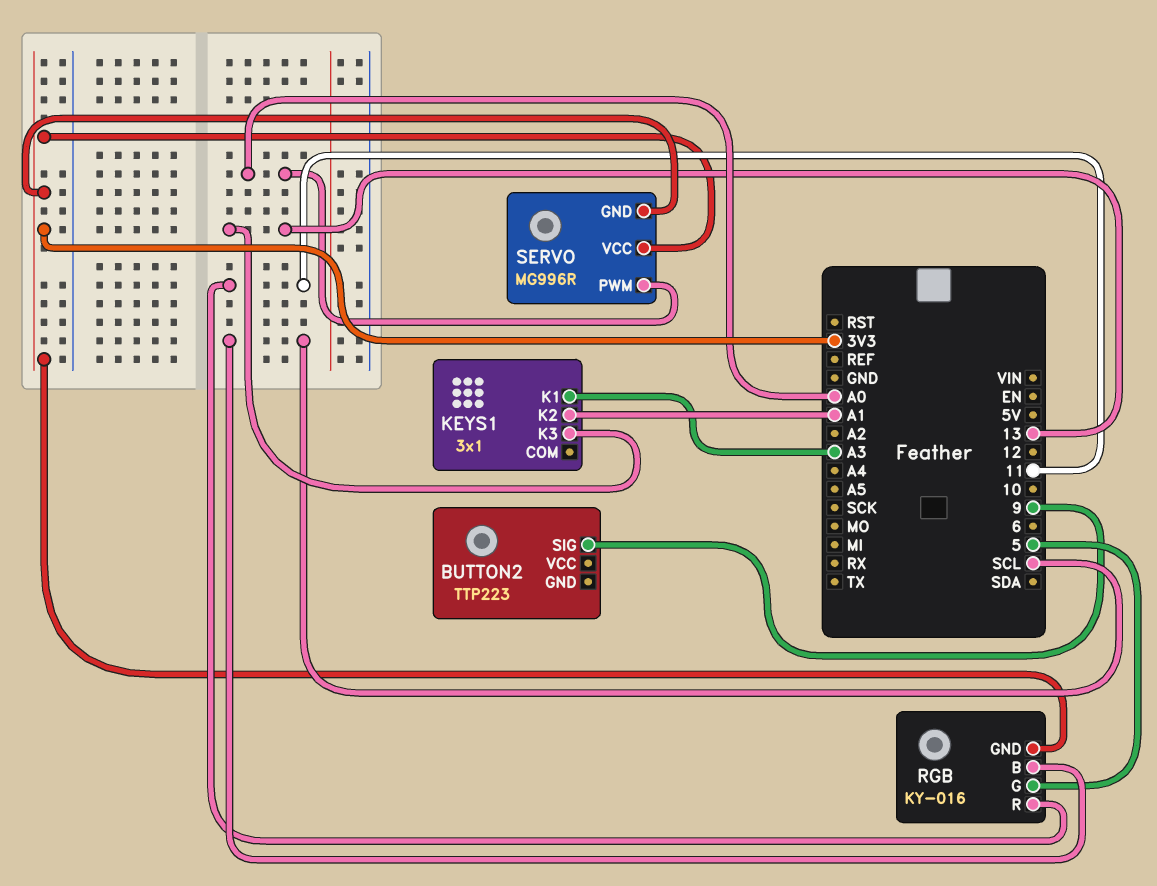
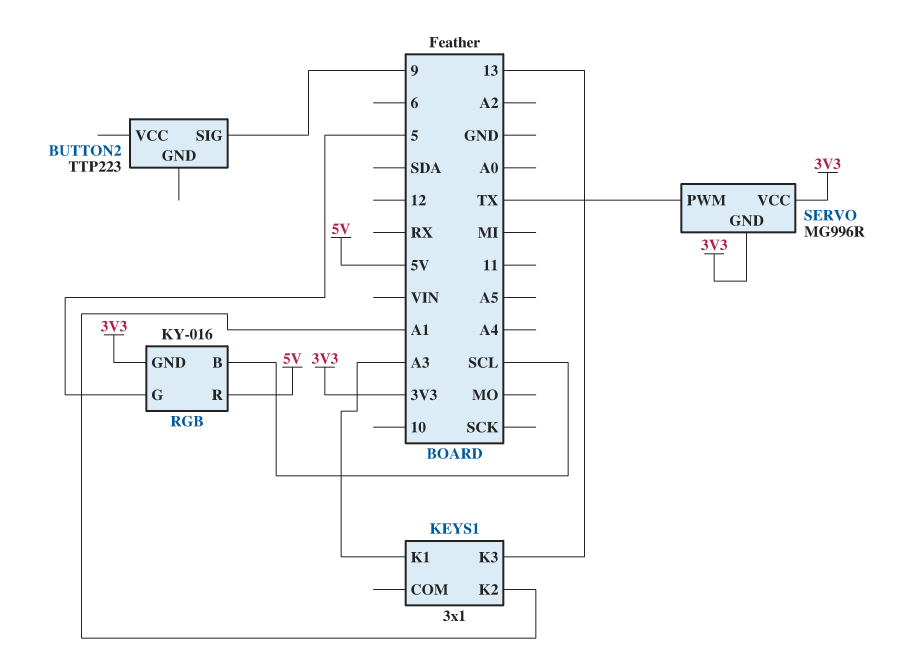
RGB pin R: 11 -> 5V
SERVO pin PWM: A0 -> TX

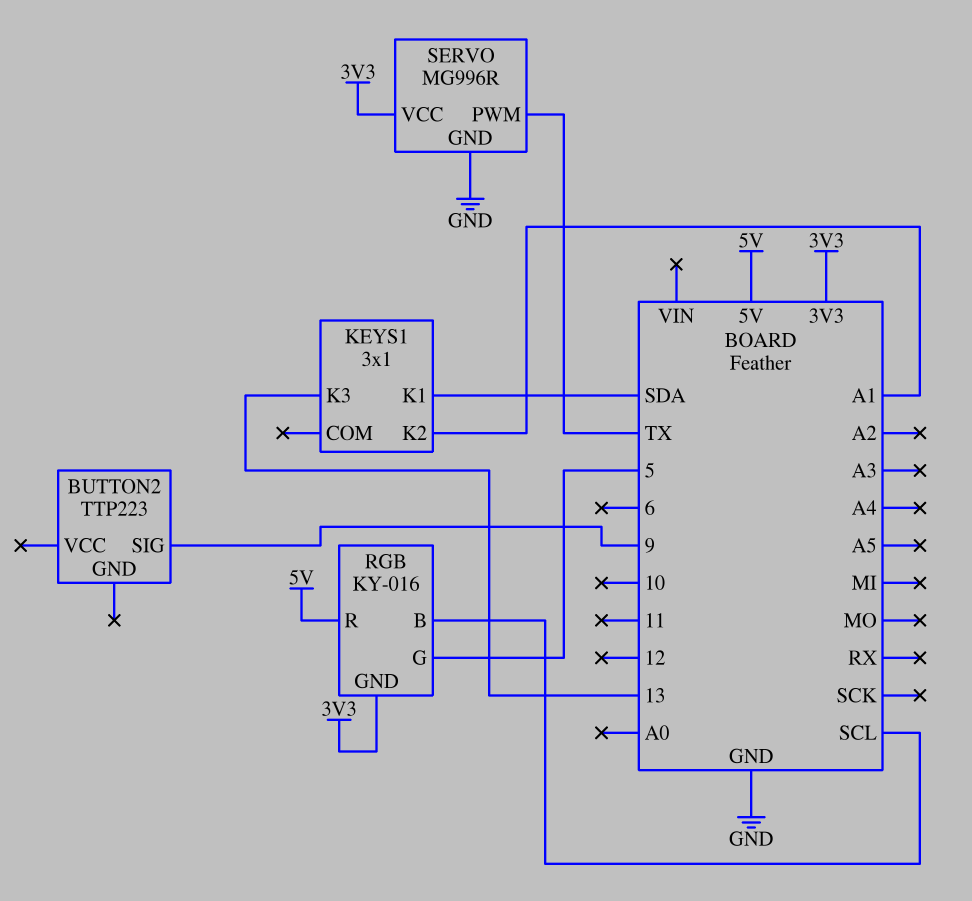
KEYS1 pin K1: A3 -> SDA
SERVO pin GND: 3V3 -> GND

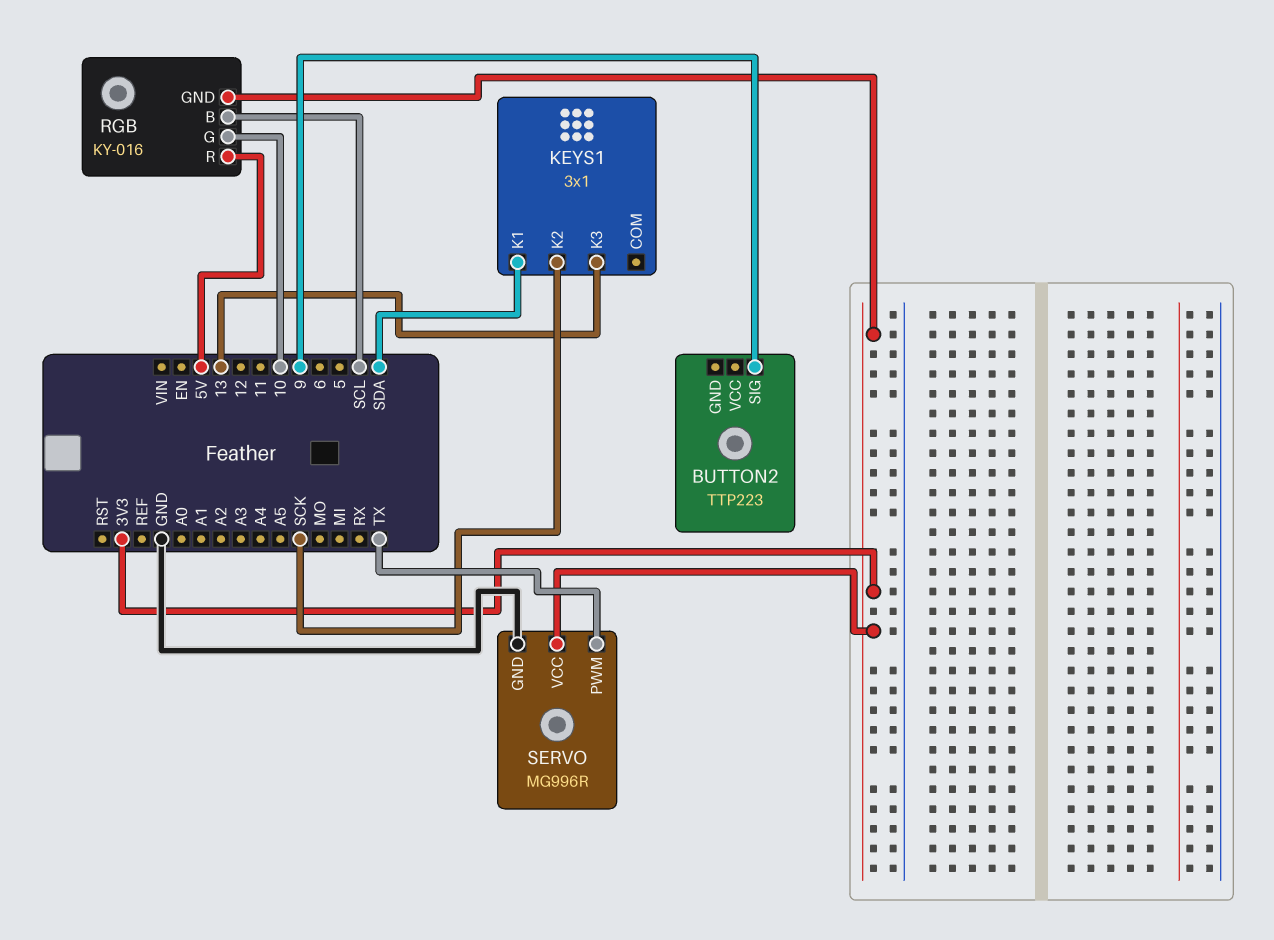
KEYS1 pin K2: A1 -> SCK
RGB pin G: 5 -> 10

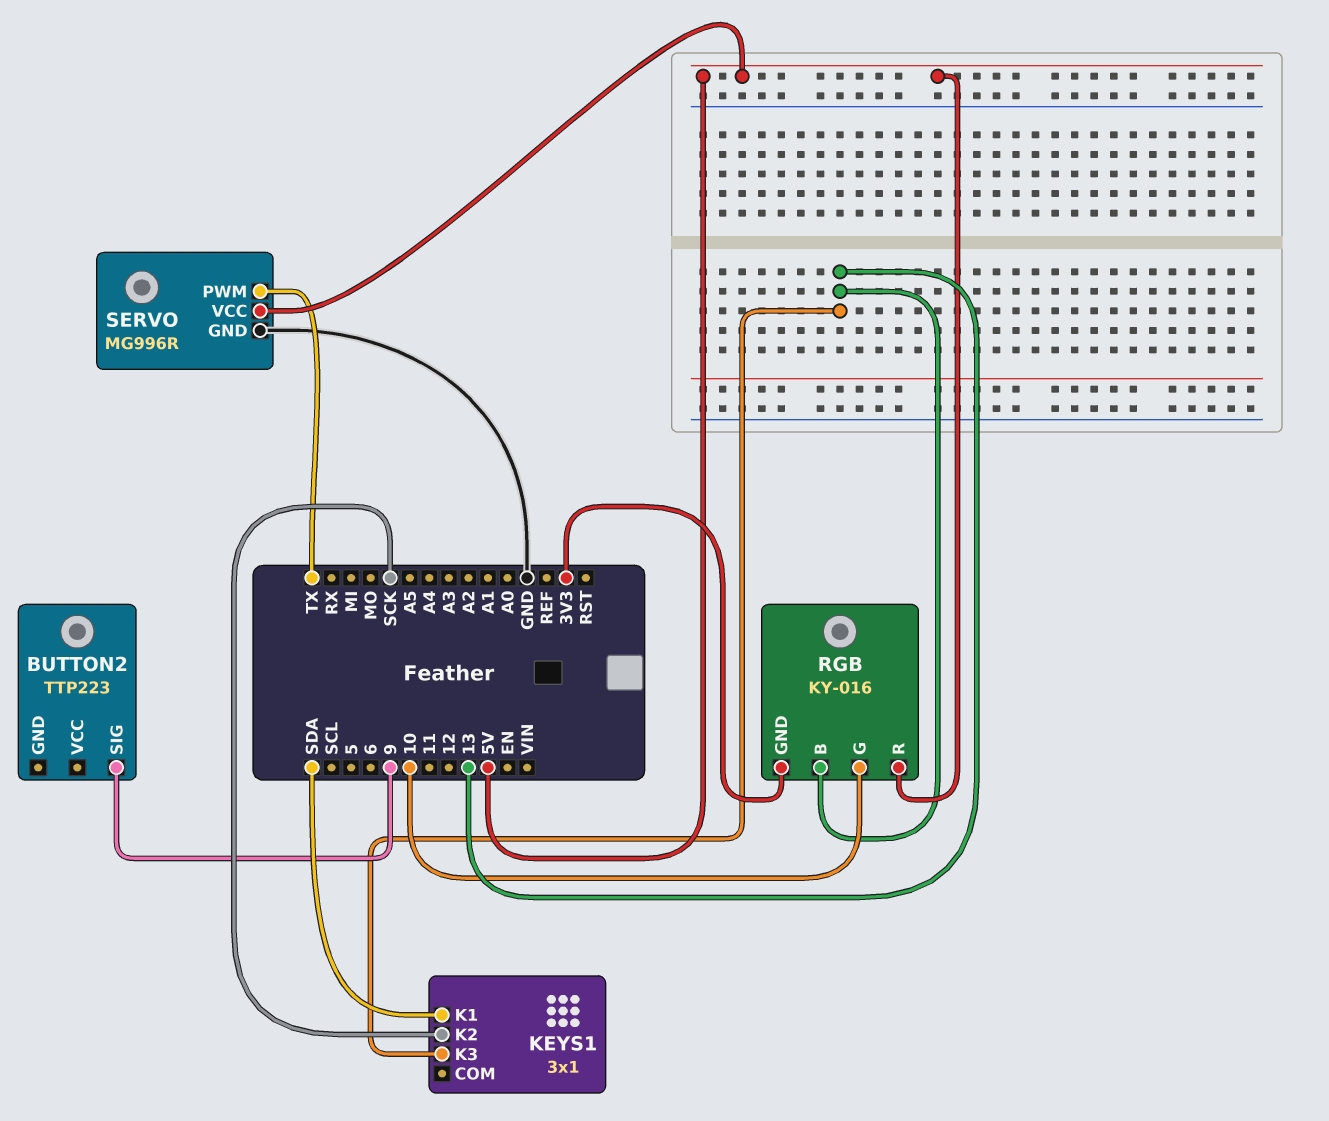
RGB pin B: SCL -> 13
SERVO pin VCC: 3V3 -> 5V

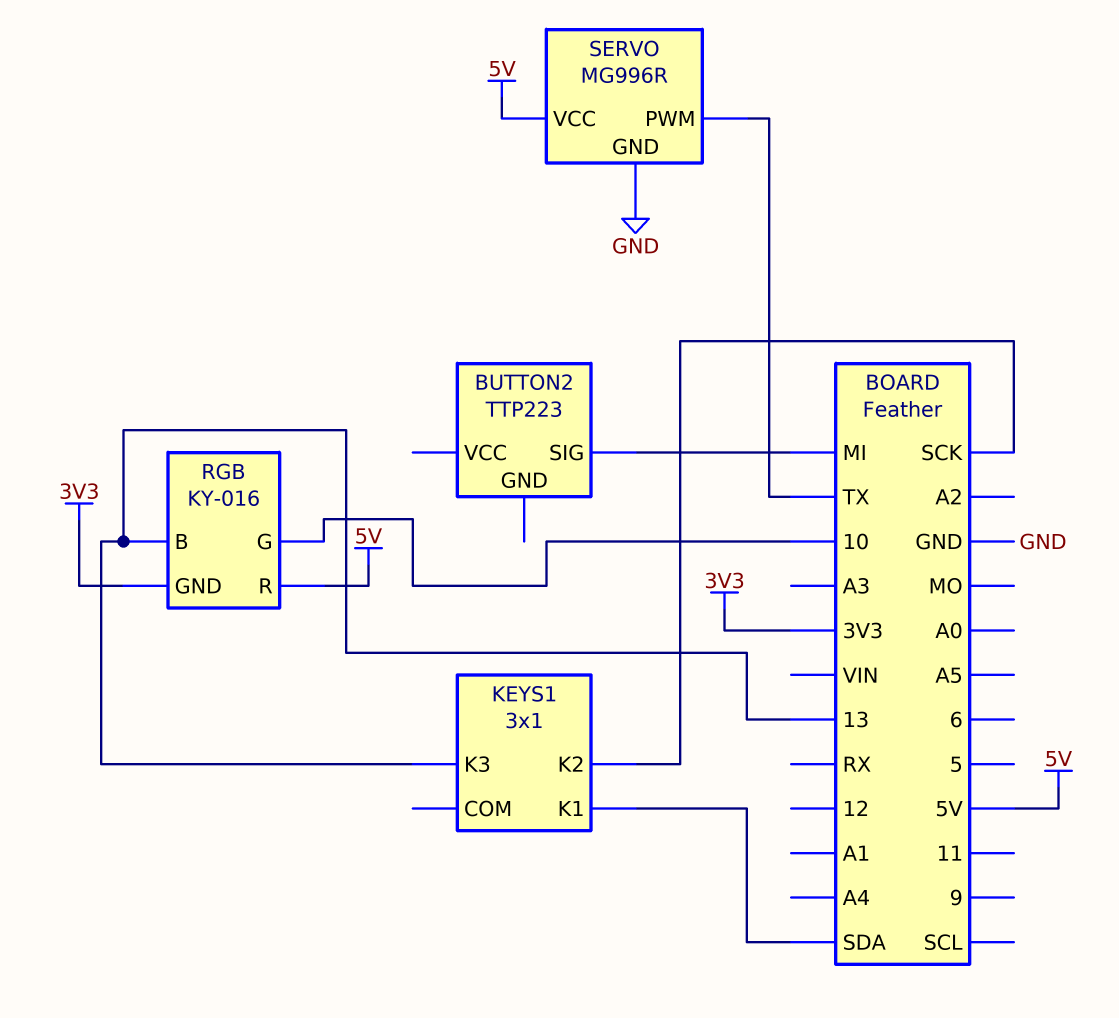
BUTTON2 pin SIG: 9 -> MI

